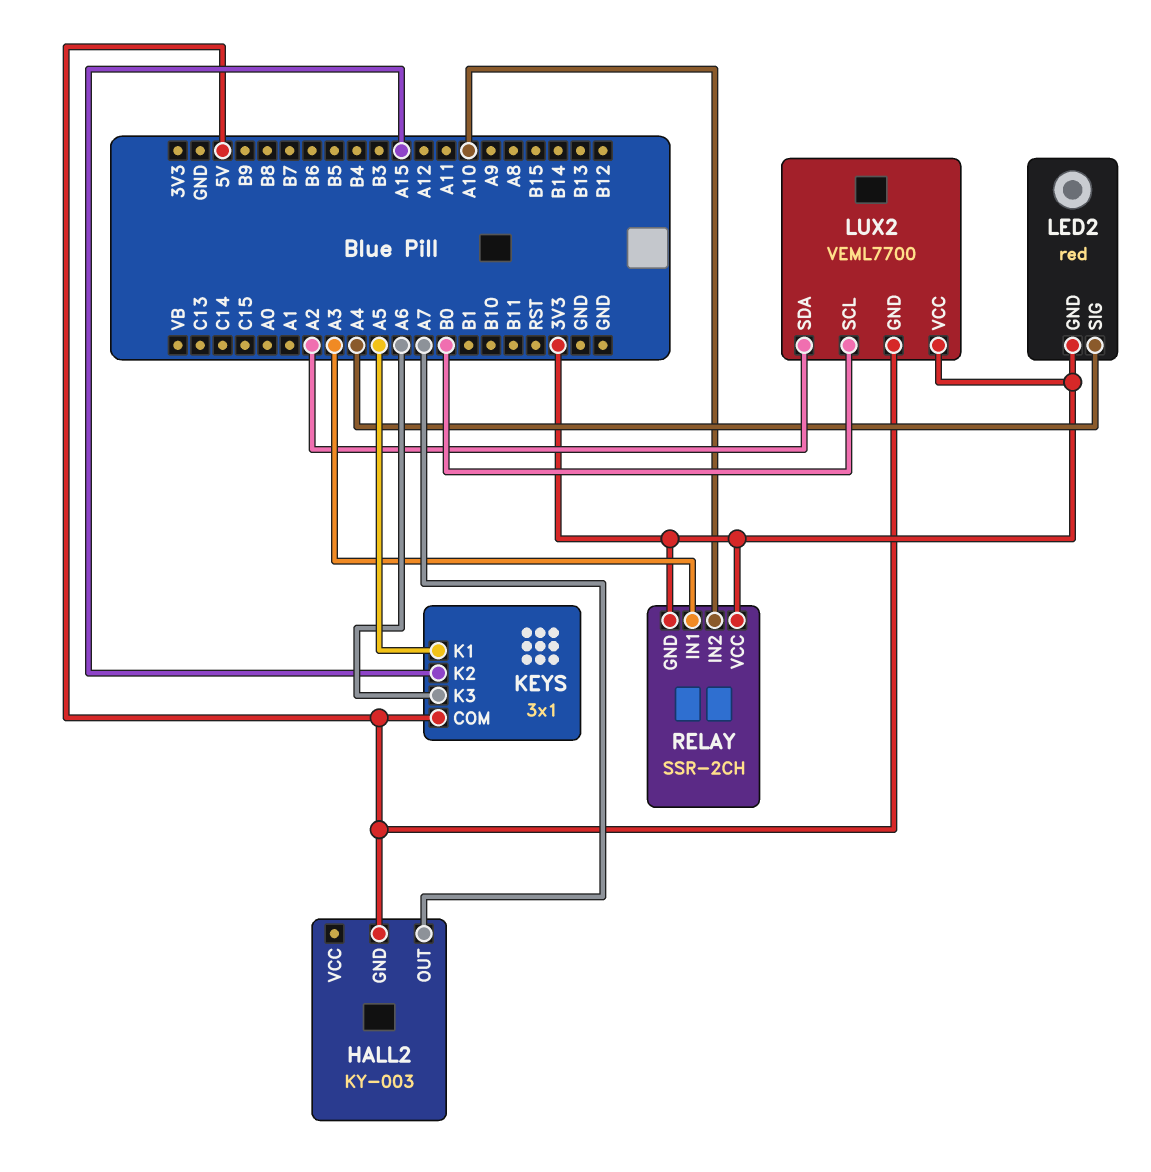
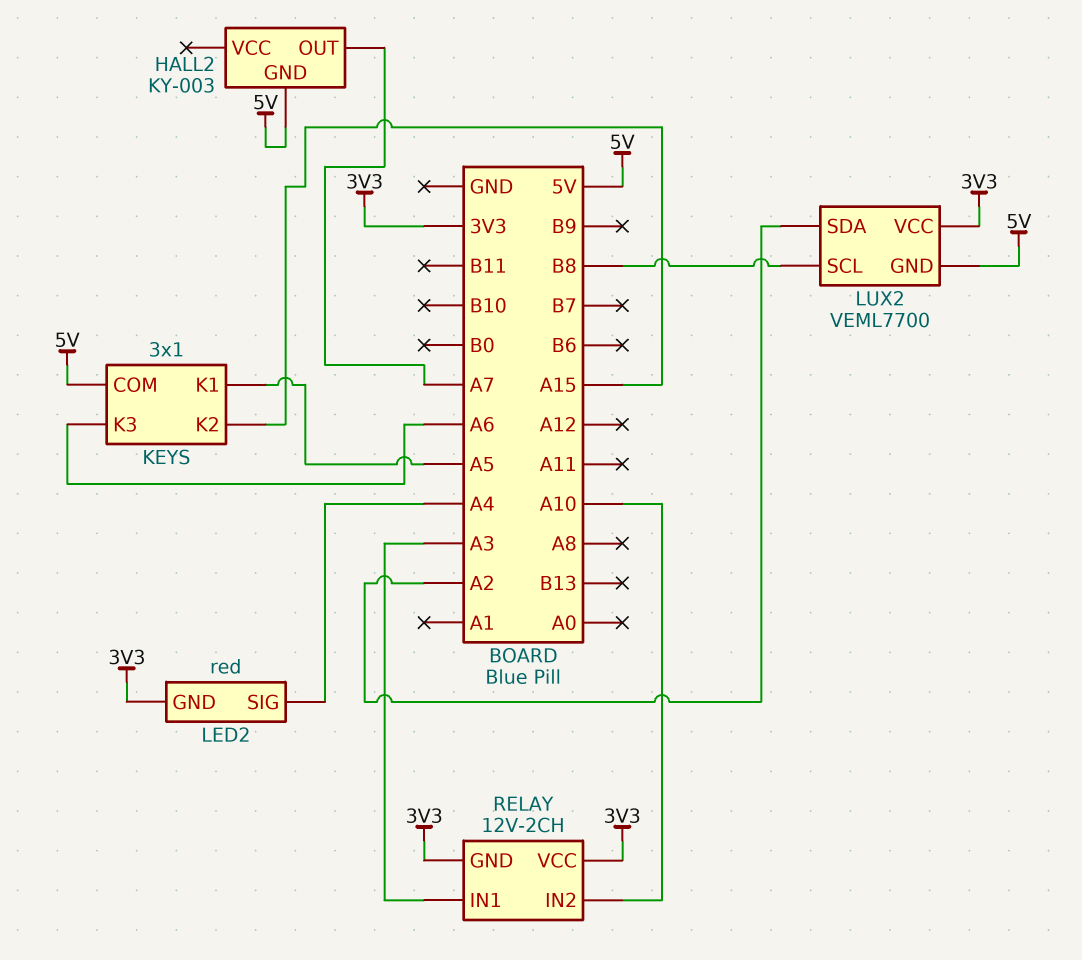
LUX2 pin SCL: B0 -> B8
RELAY: SSR-2CH -> 12V-2CH

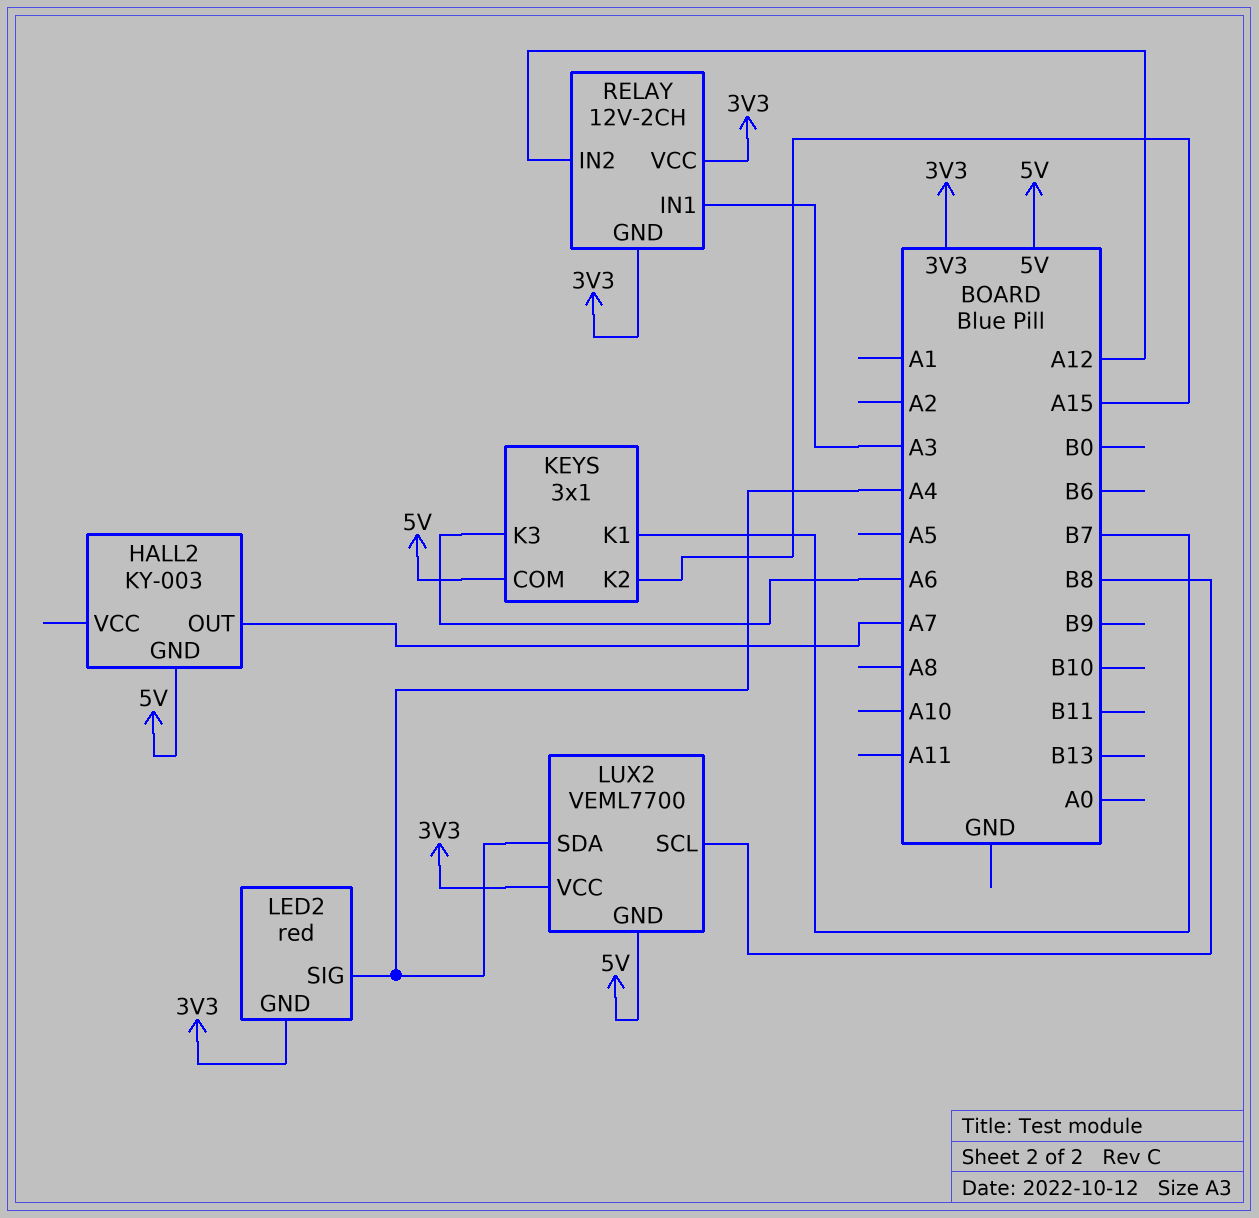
KEYS pin K1: A5 -> B7
LUX2 pin SDA: A2 -> A4
RELAY pin IN2: A10 -> A12

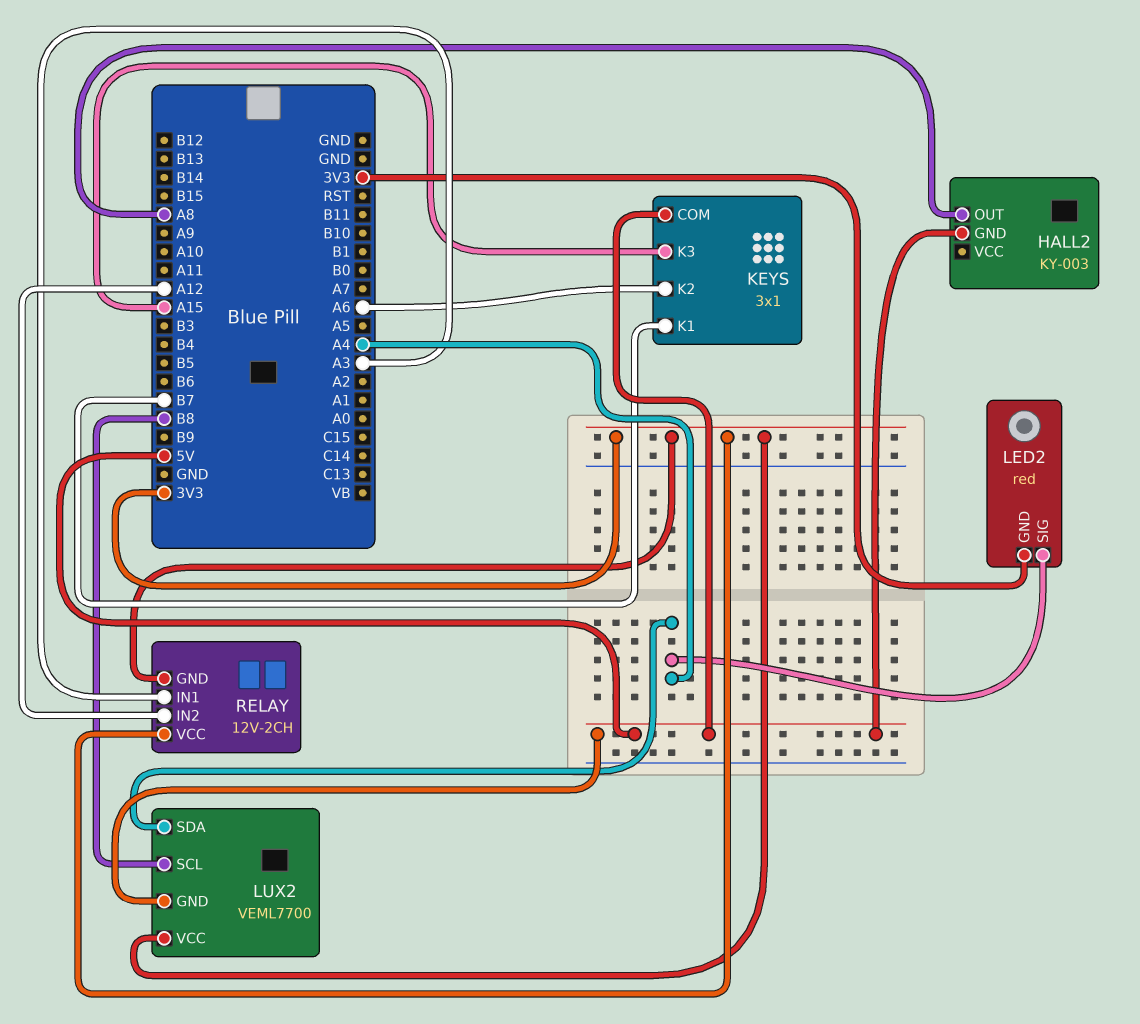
HALL2 pin OUT: A7 -> A8
KEYS pin K2: A15 -> A6
KEYS pin K3: A6 -> A15

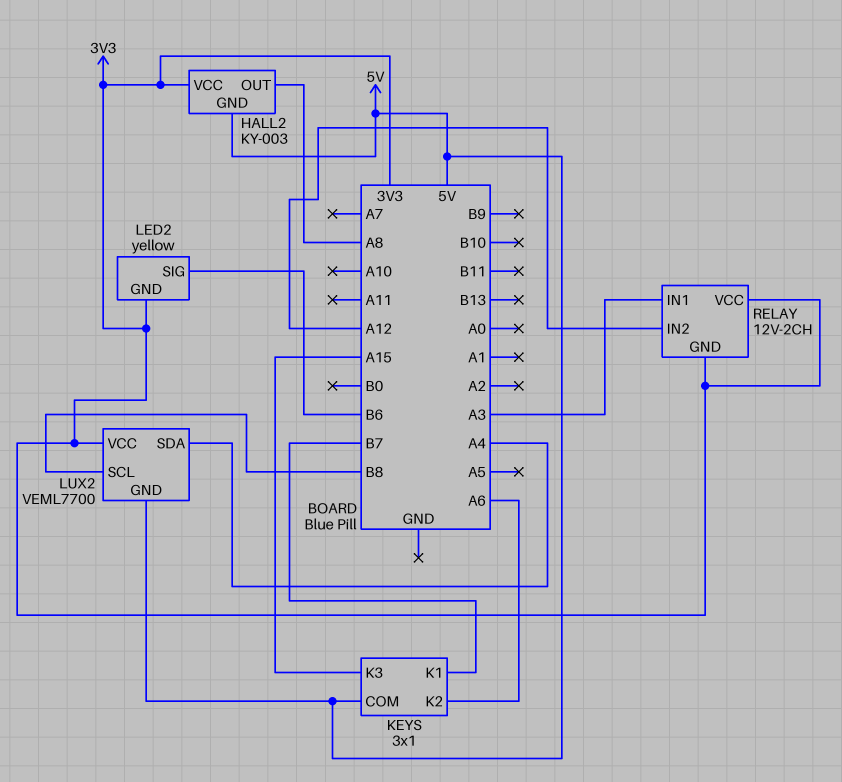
HALL2 pin VCC: none -> 3V3
LED2: red -> yellow
LED2 pin SIG: A4 -> B6

